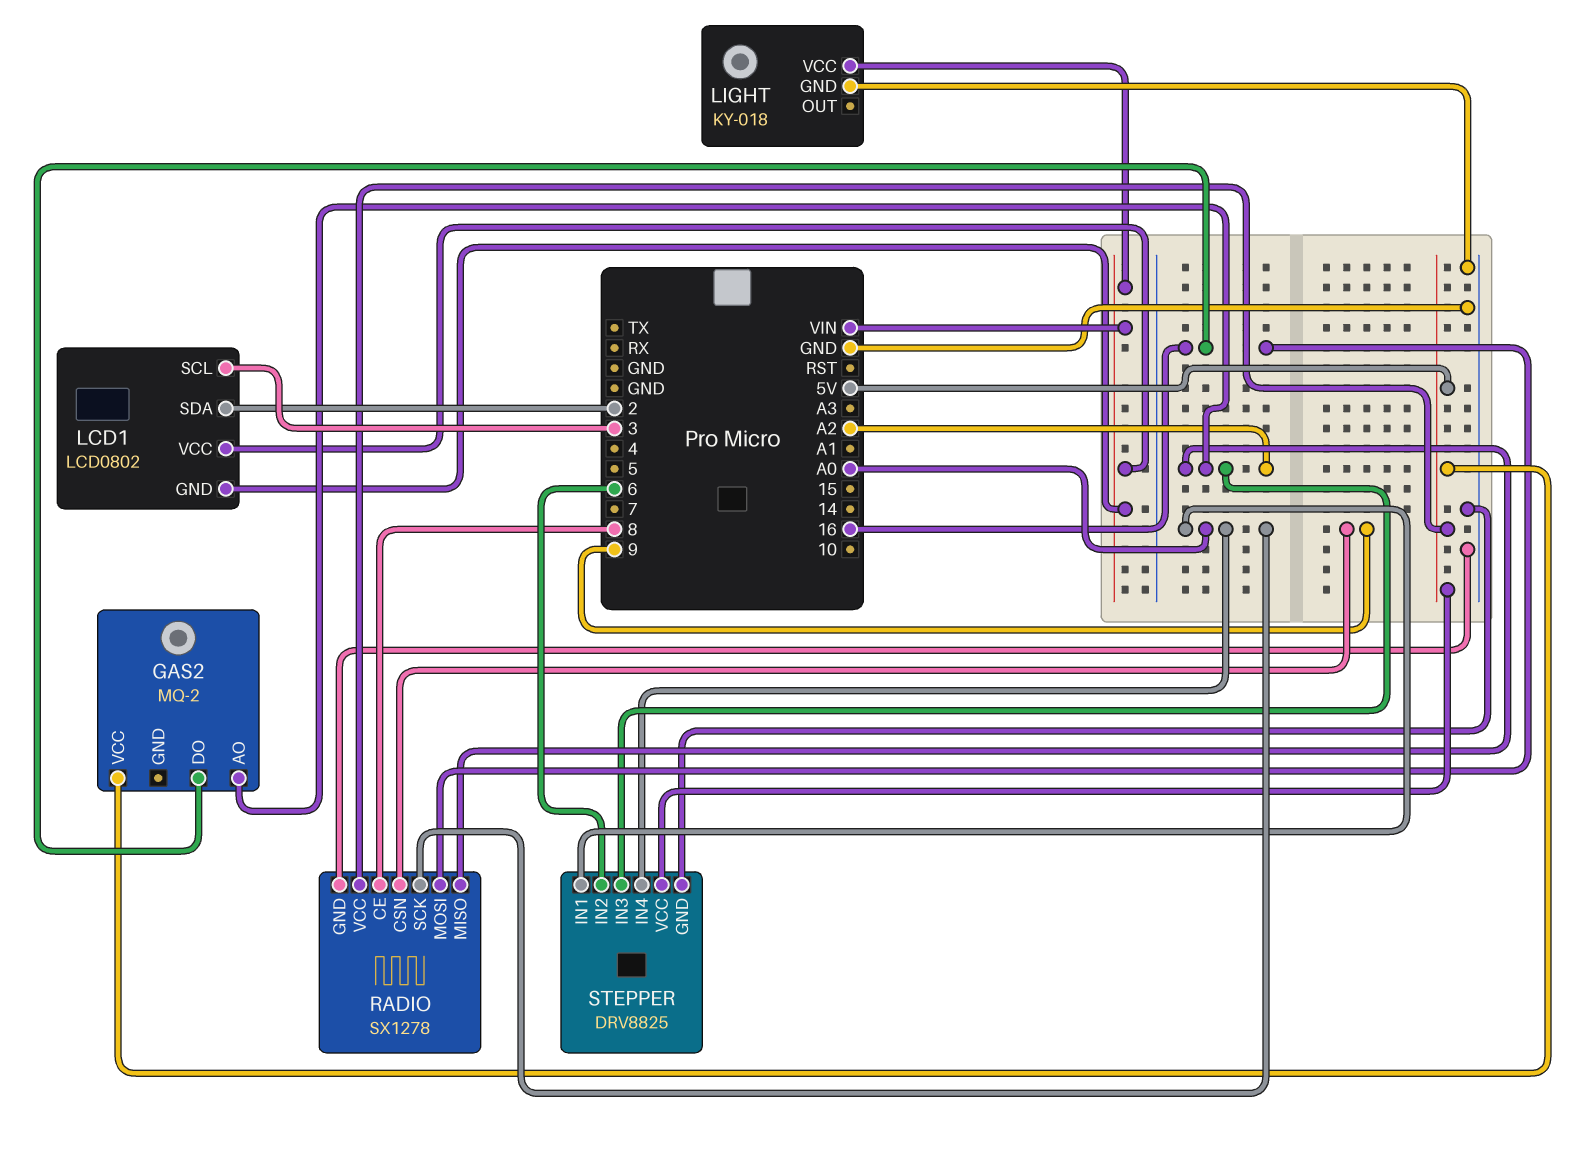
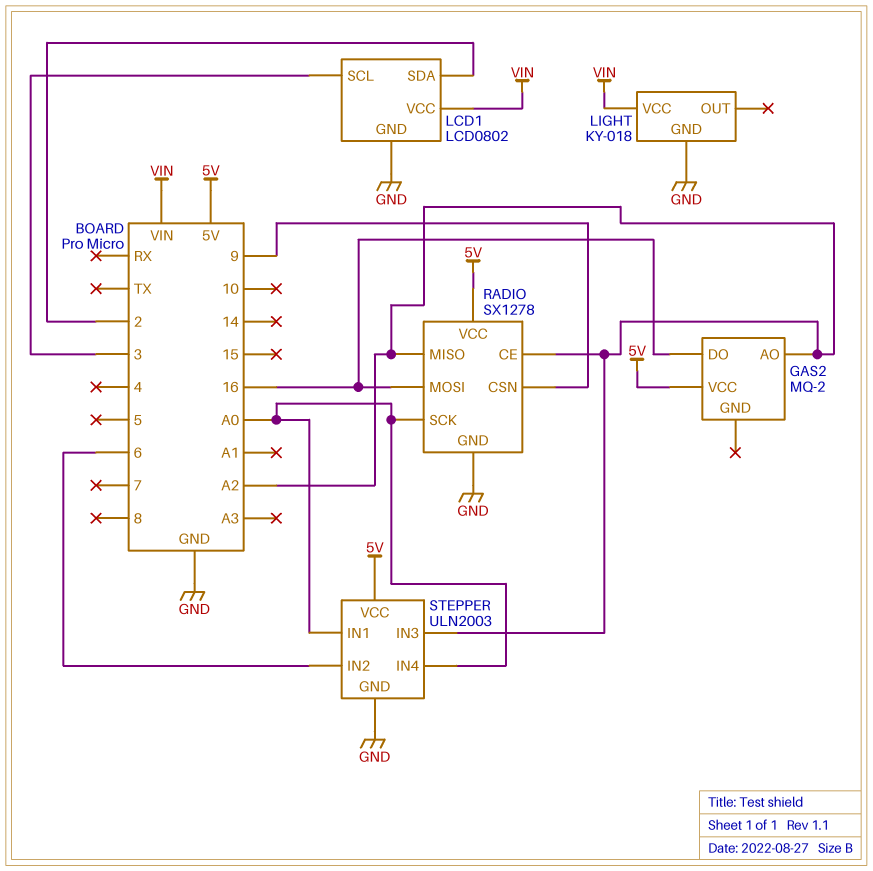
LCD1 pin GND: VIN -> GND
RADIO pin CE: 8 -> A2
STEPPER: DRV8825 -> ULN2003

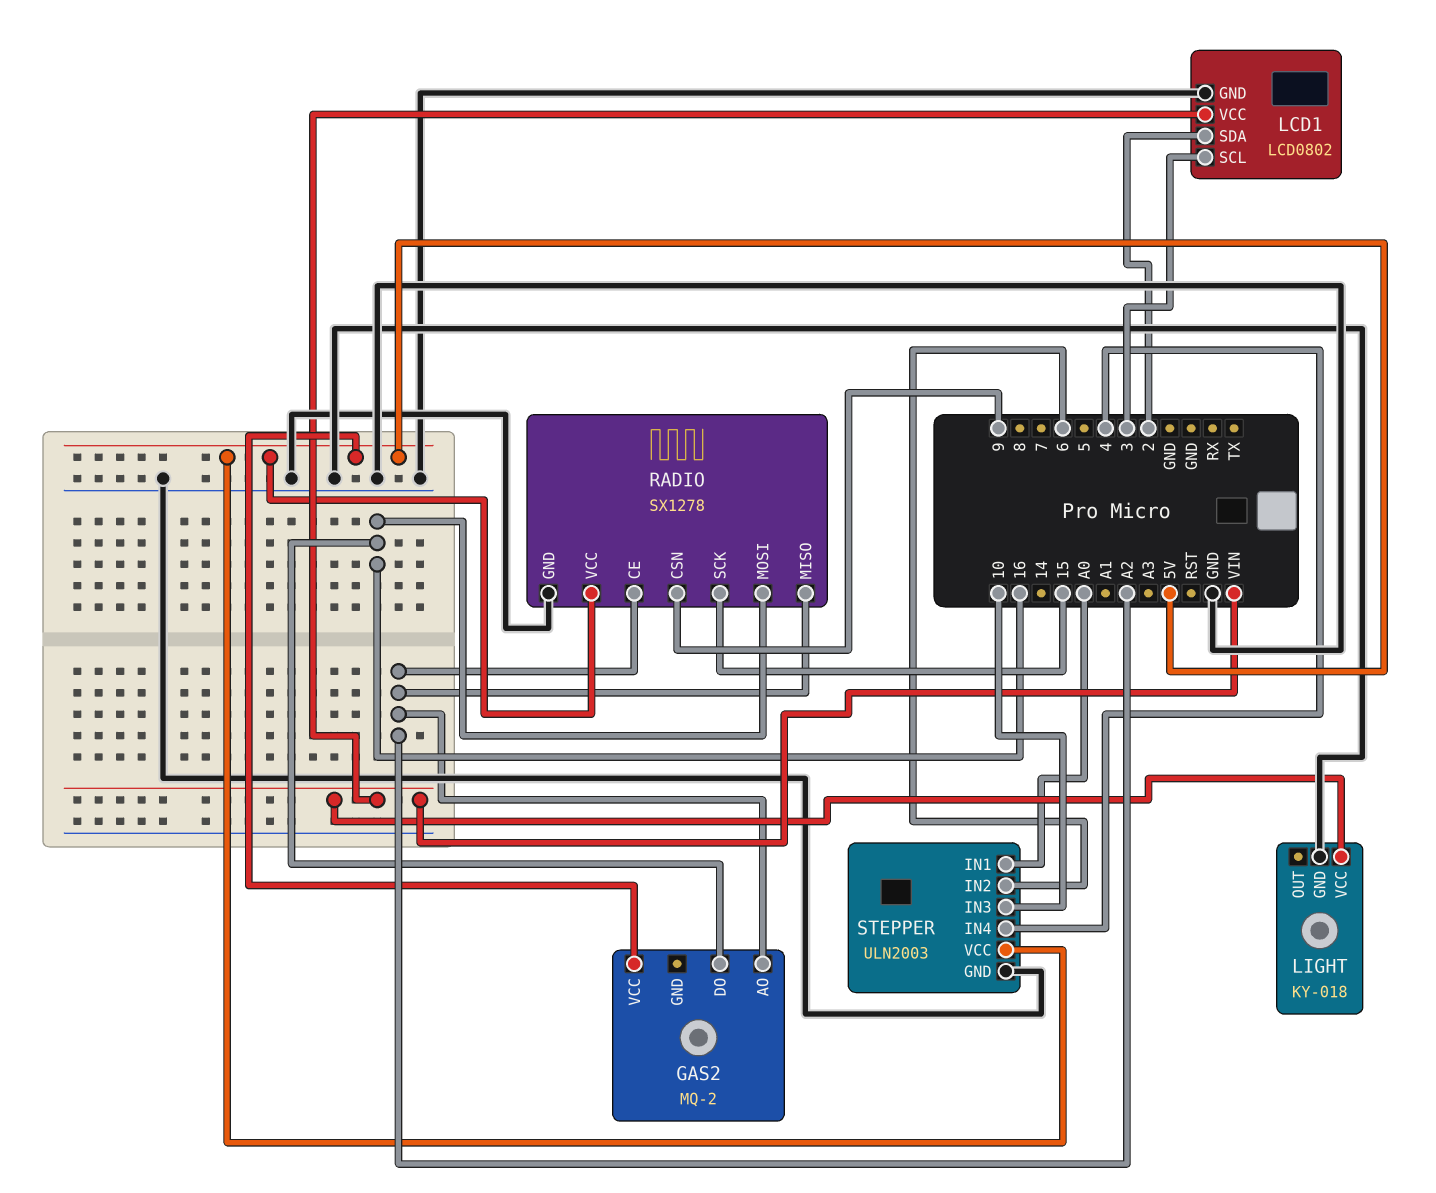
RADIO pin SCK: A0 -> 15
STEPPER pin IN3: A2 -> 10
STEPPER pin IN4: A0 -> 4

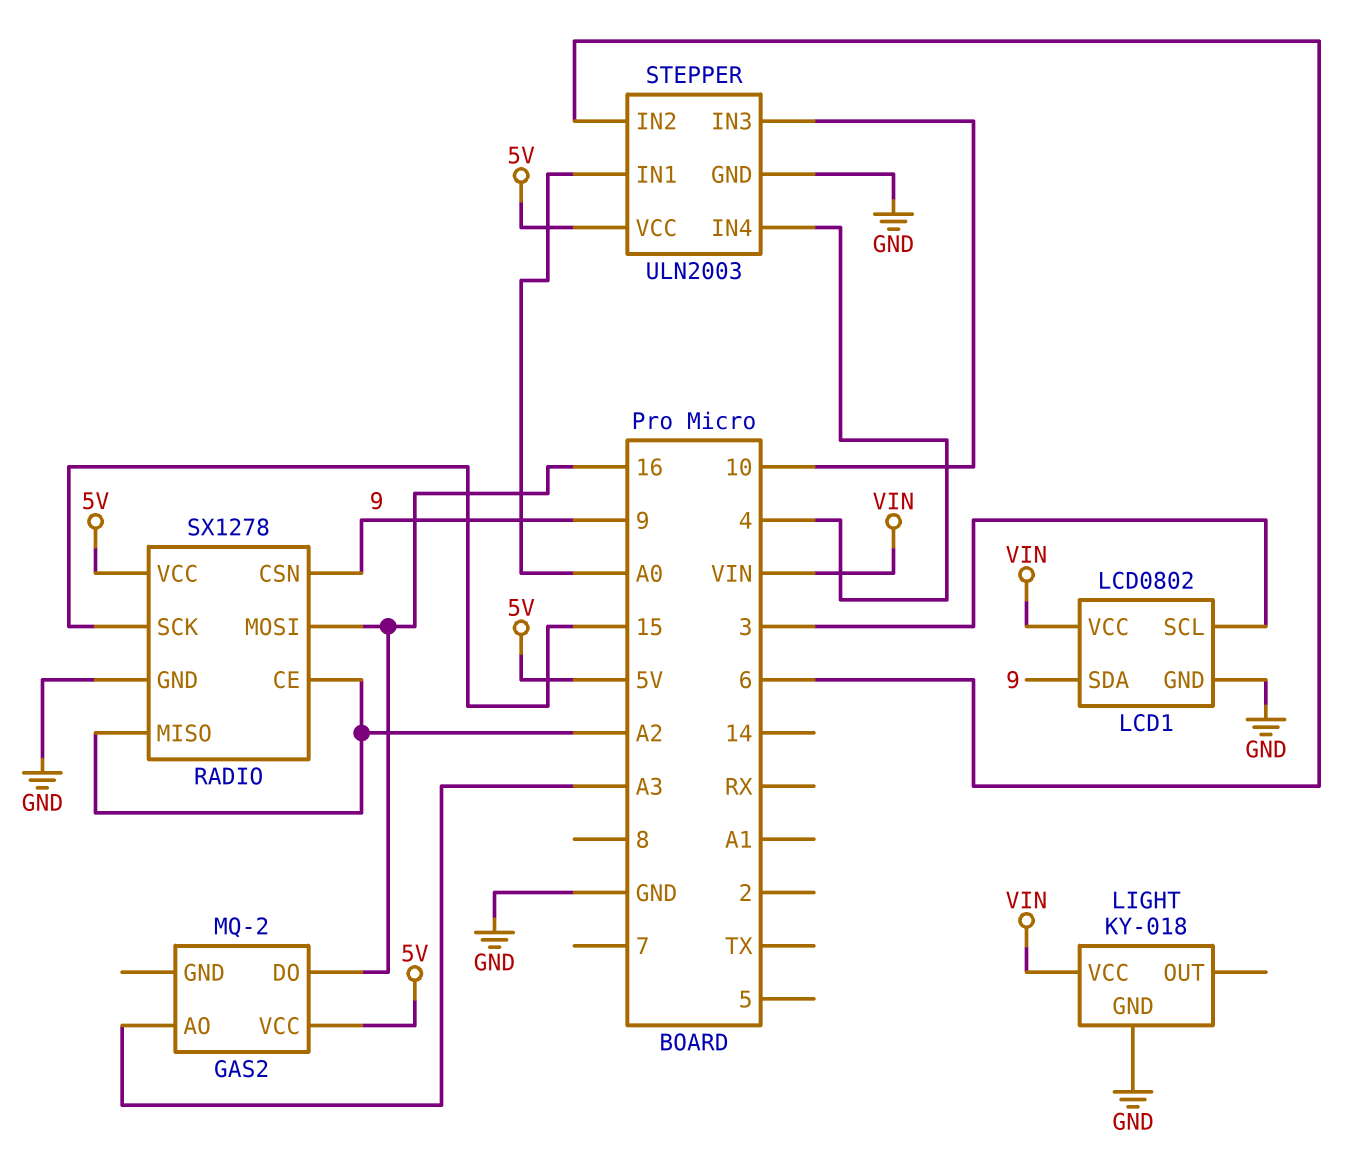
GAS2 pin AO: A2 -> A3
LCD1 pin SDA: 2 -> 9

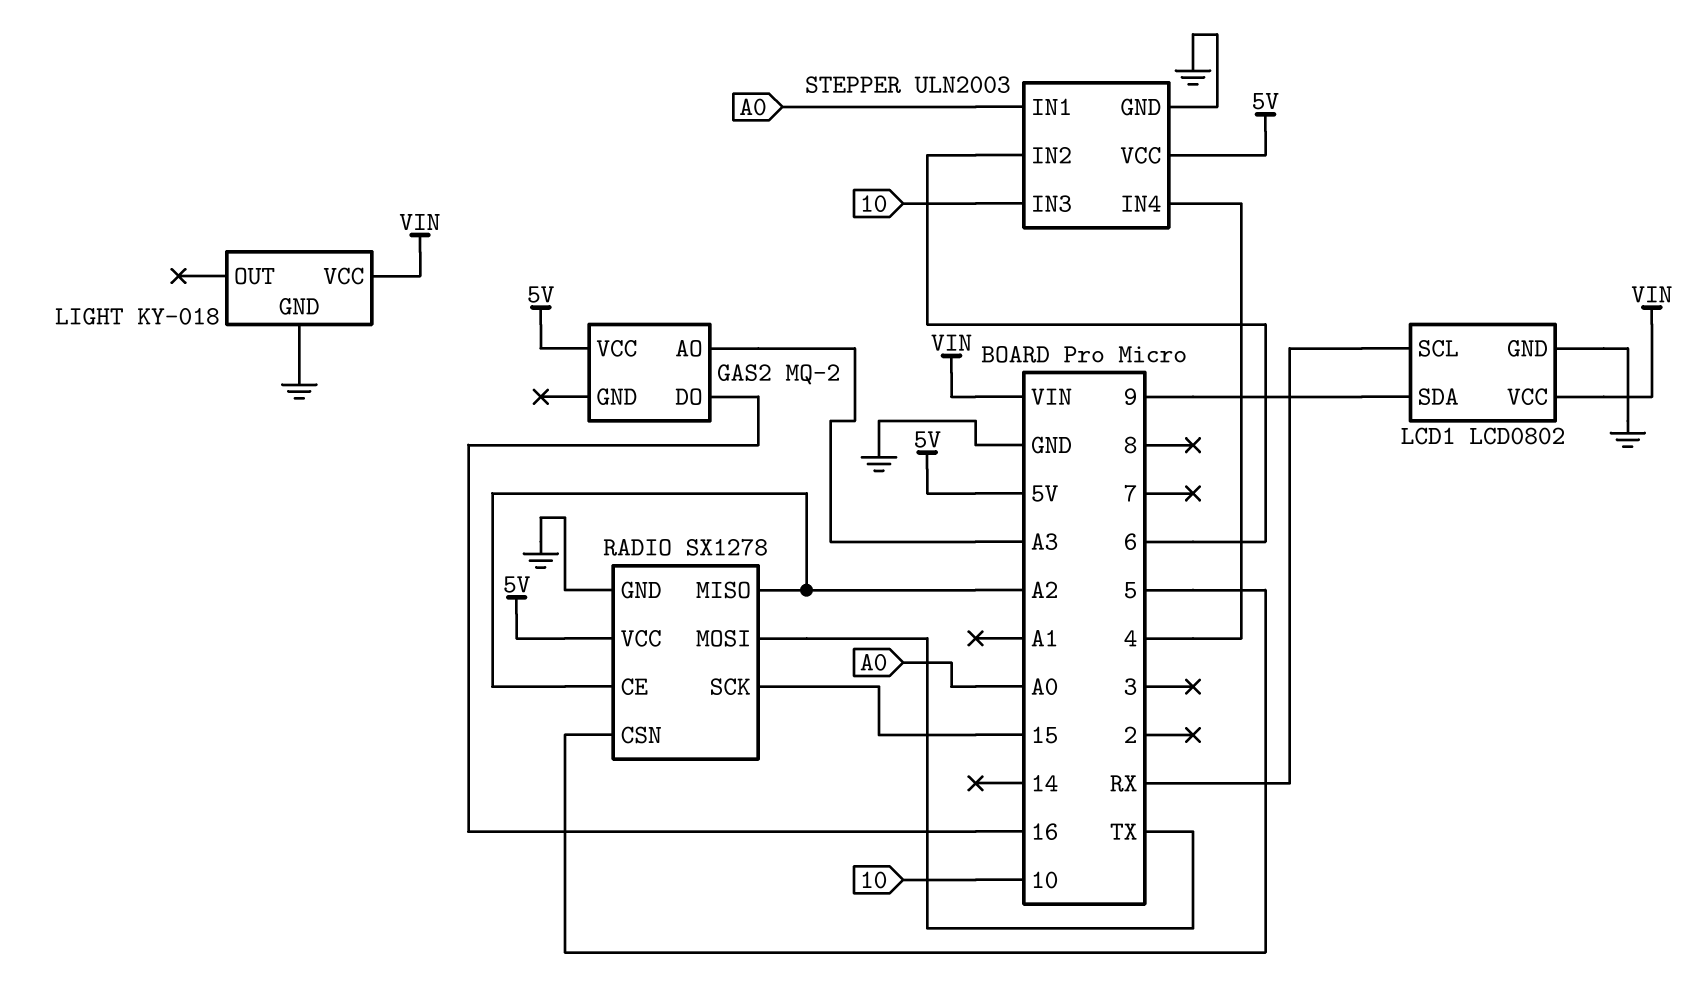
LCD1 pin SCL: 3 -> RX
RADIO pin CSN: 9 -> 5
RADIO pin MOSI: 16 -> TX

